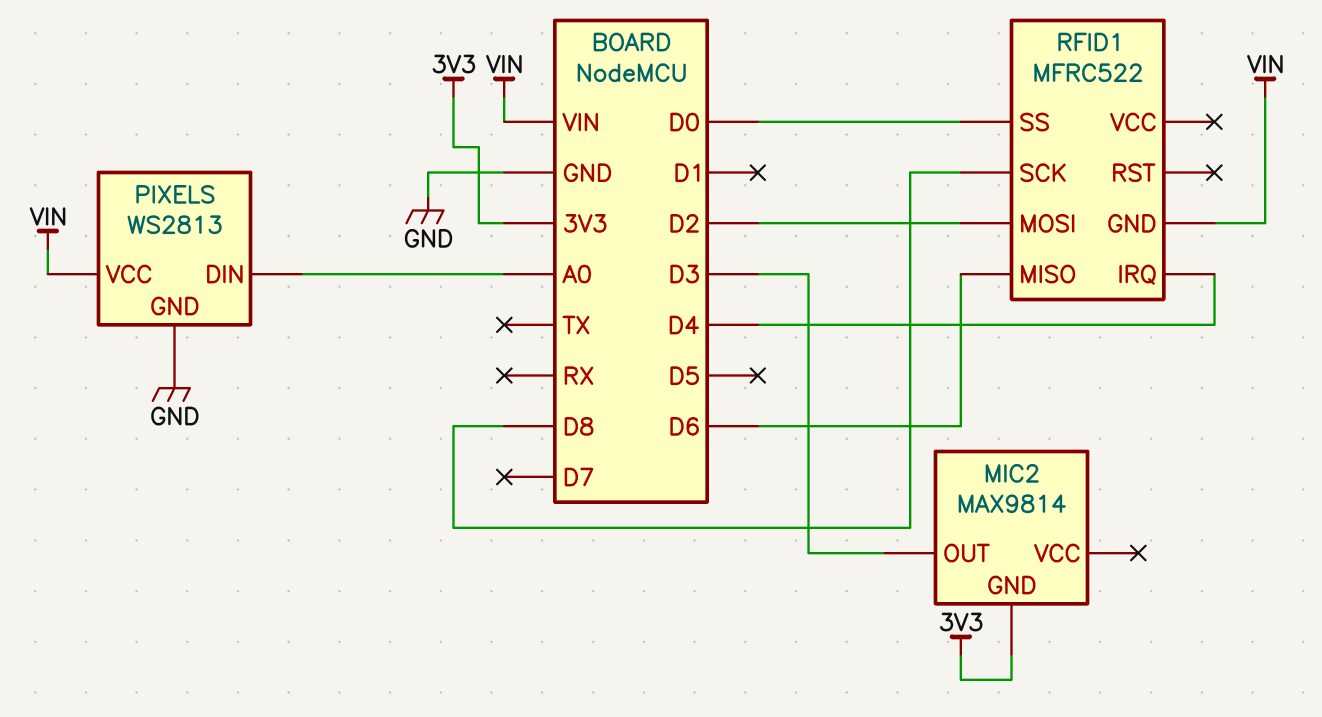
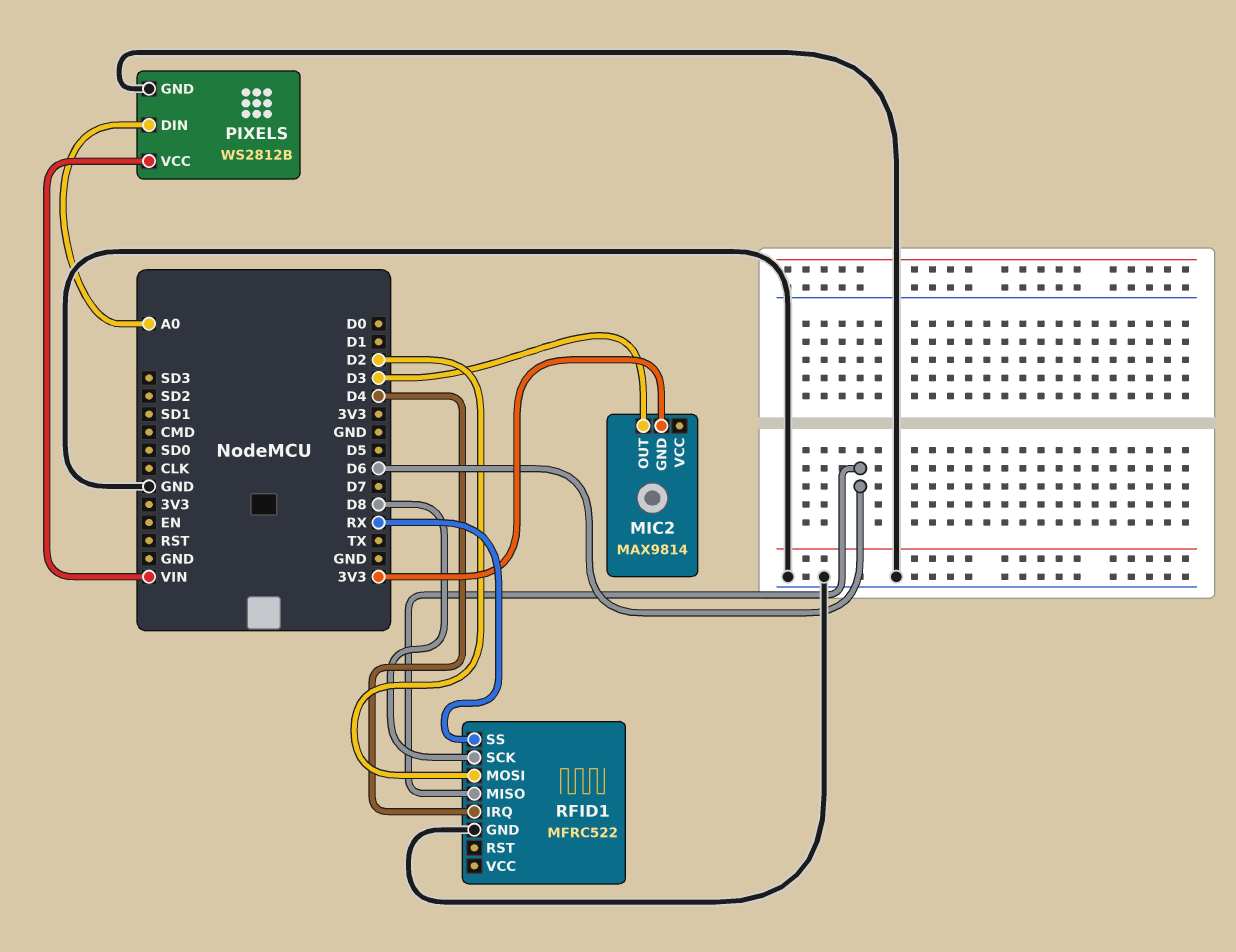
PIXELS: WS2813 -> WS2812B
RFID1 pin GND: VIN -> GND
RFID1 pin SS: D0 -> RX

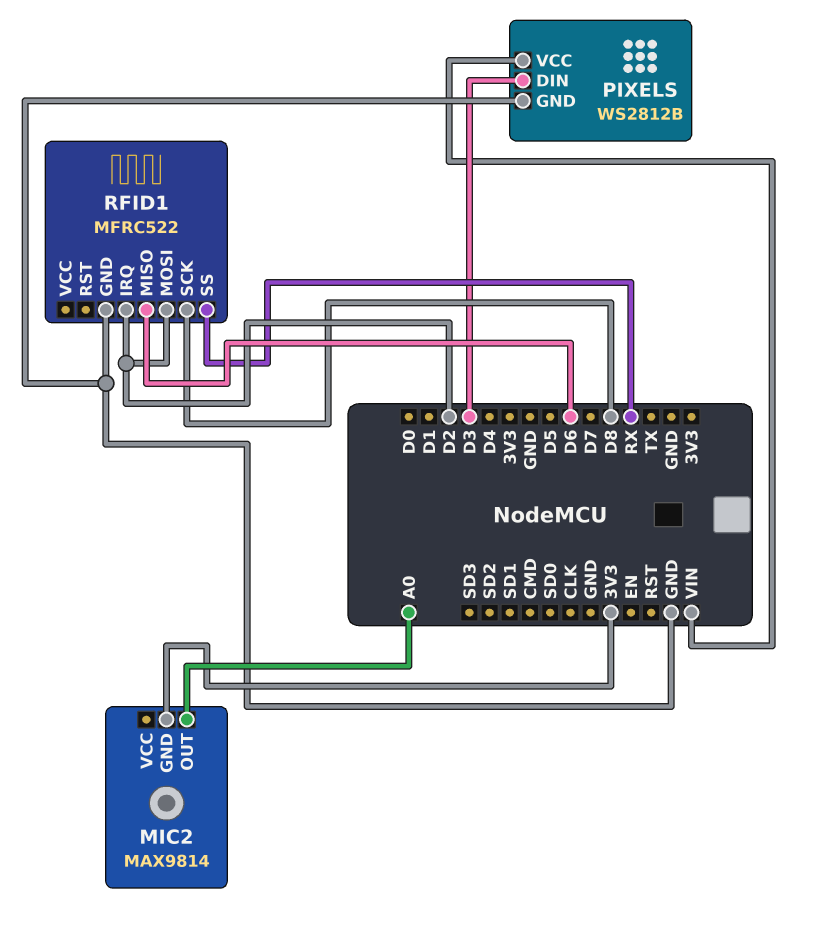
MIC2 pin OUT: D3 -> A0
PIXELS pin DIN: A0 -> D3
RFID1 pin IRQ: D4 -> D2

